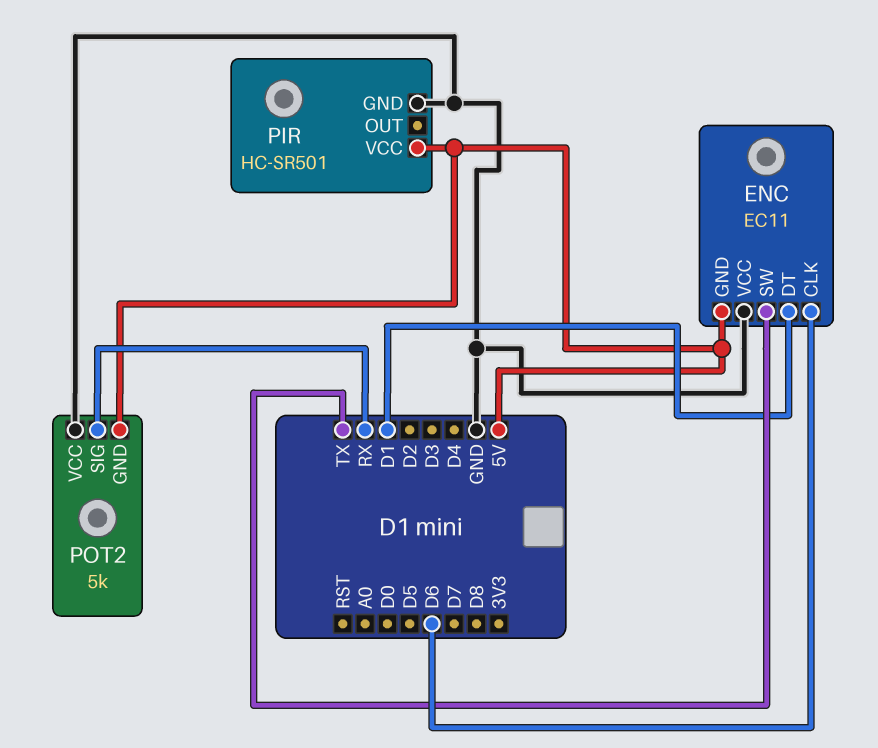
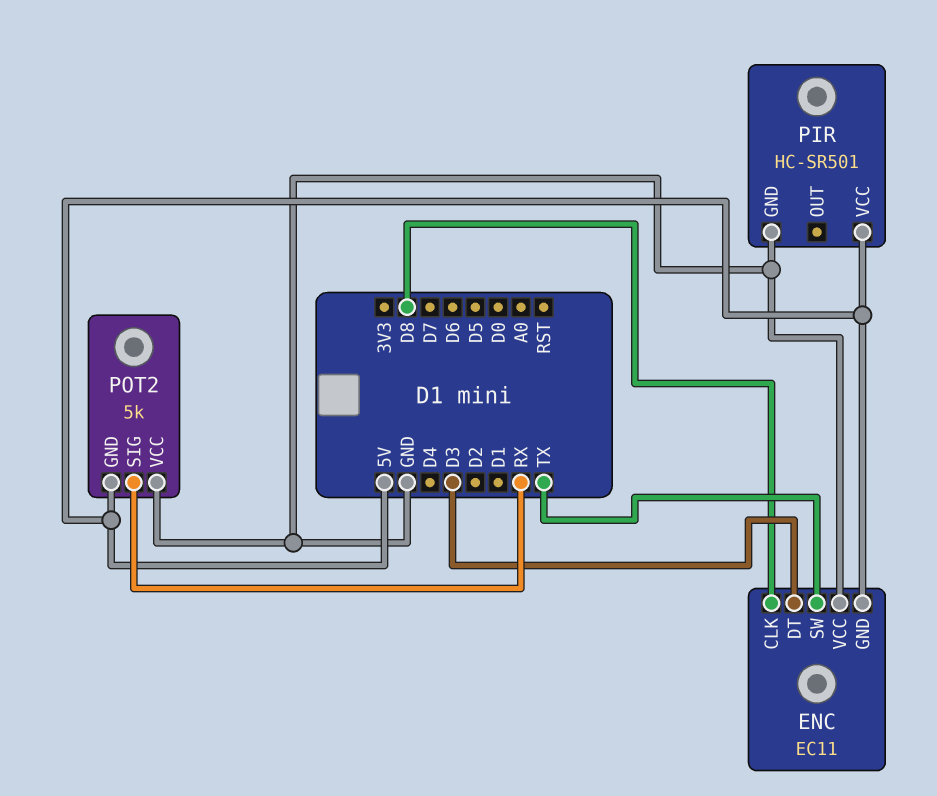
ENC pin CLK: D6 -> D8
ENC pin DT: D1 -> D3

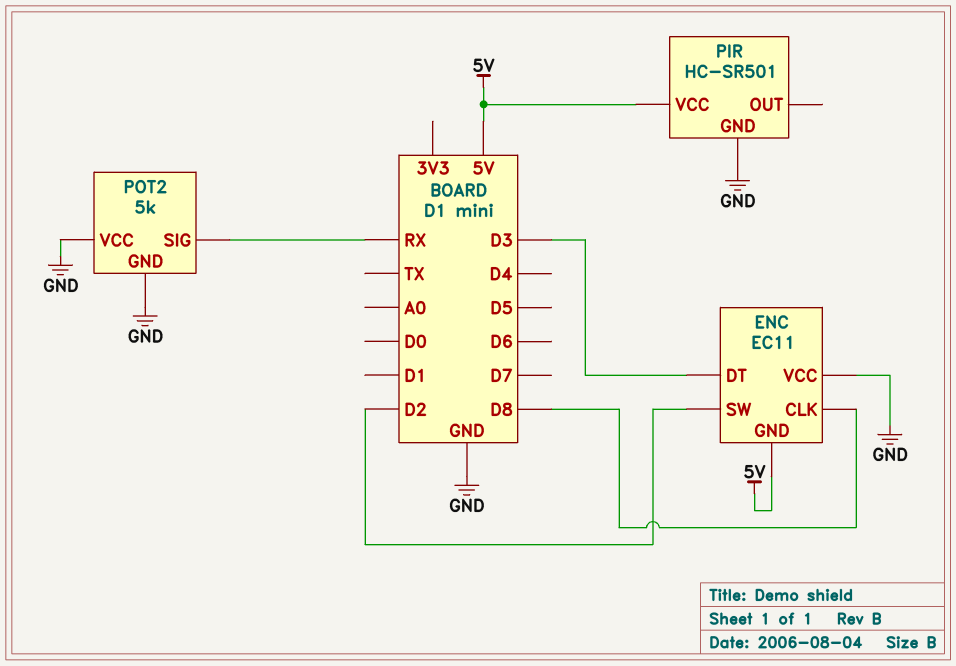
ENC pin SW: TX -> D2
POT2 pin GND: 5V -> GND

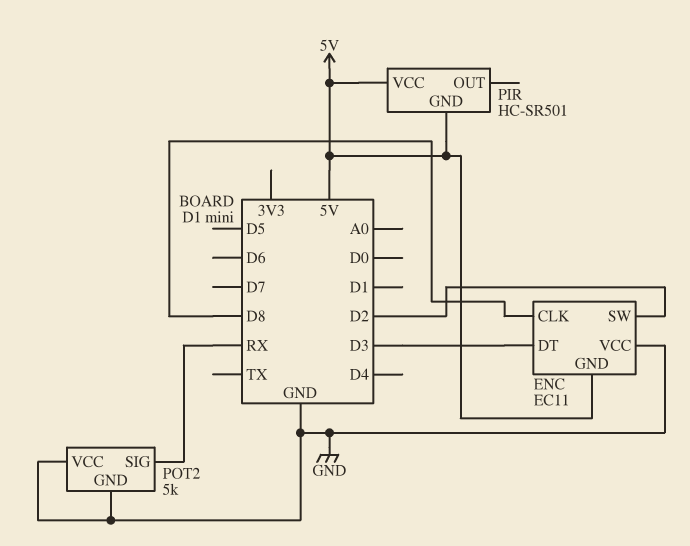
PIR pin GND: GND -> 5V

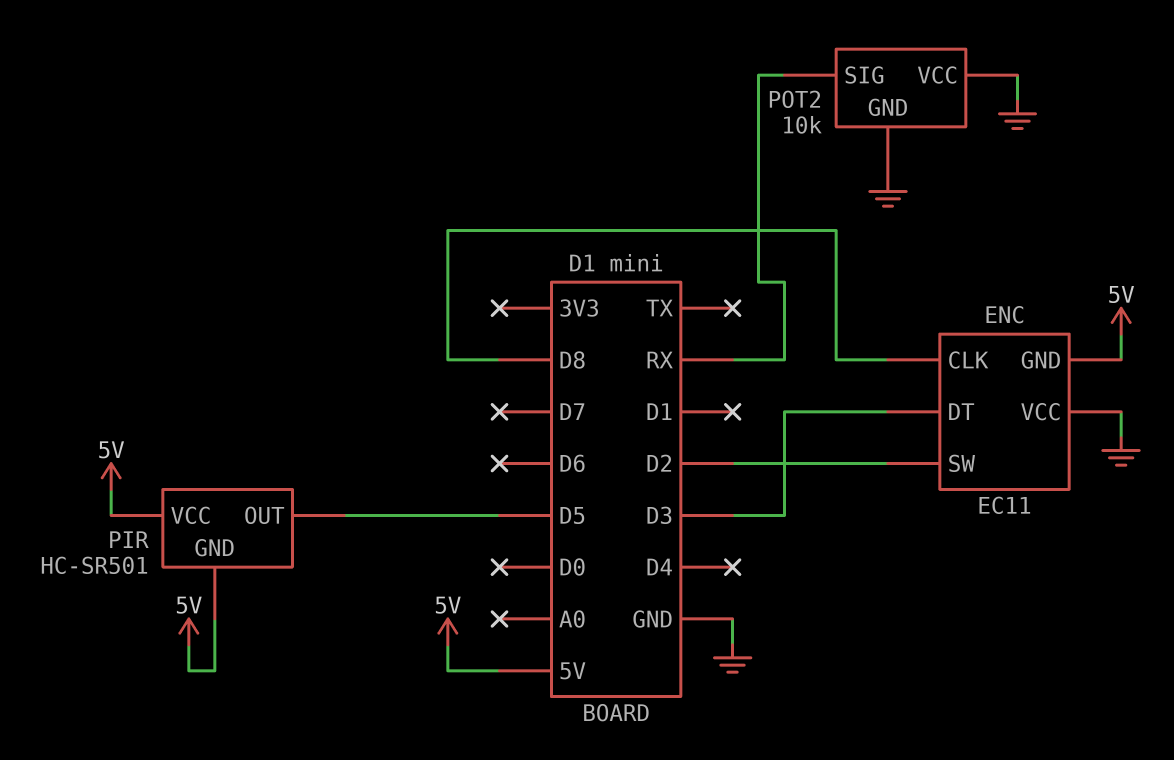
PIR pin OUT: none -> D5
POT2: 5k -> 10k

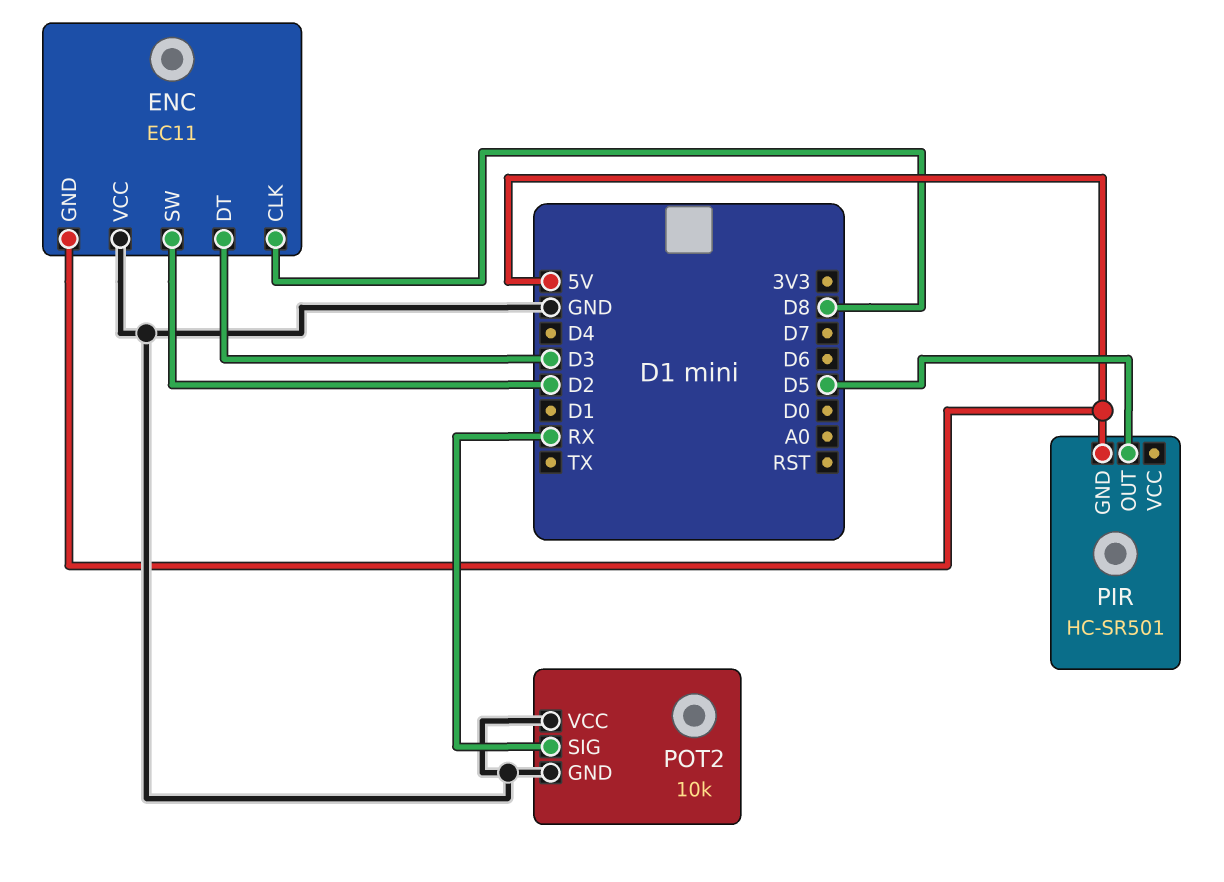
PIR pin VCC: 5V -> none

